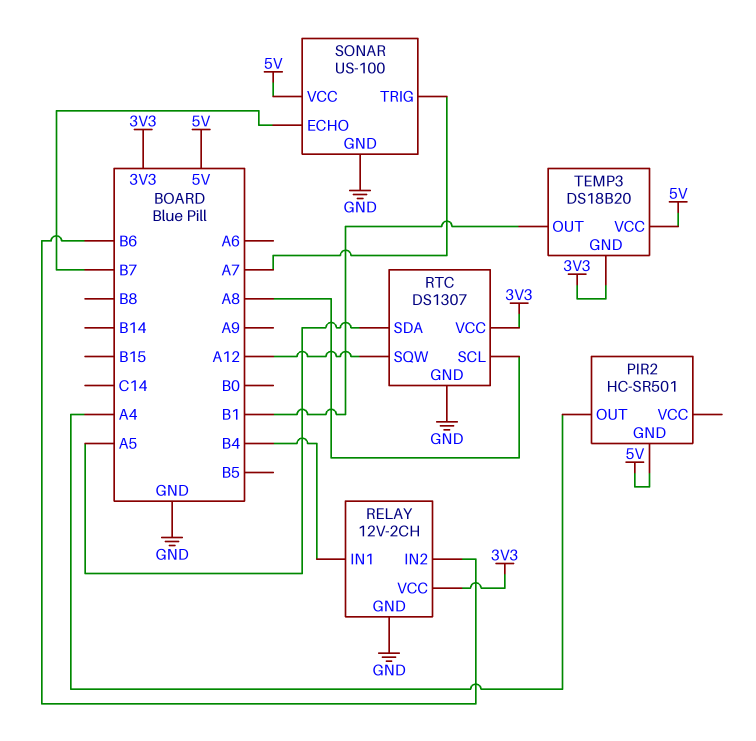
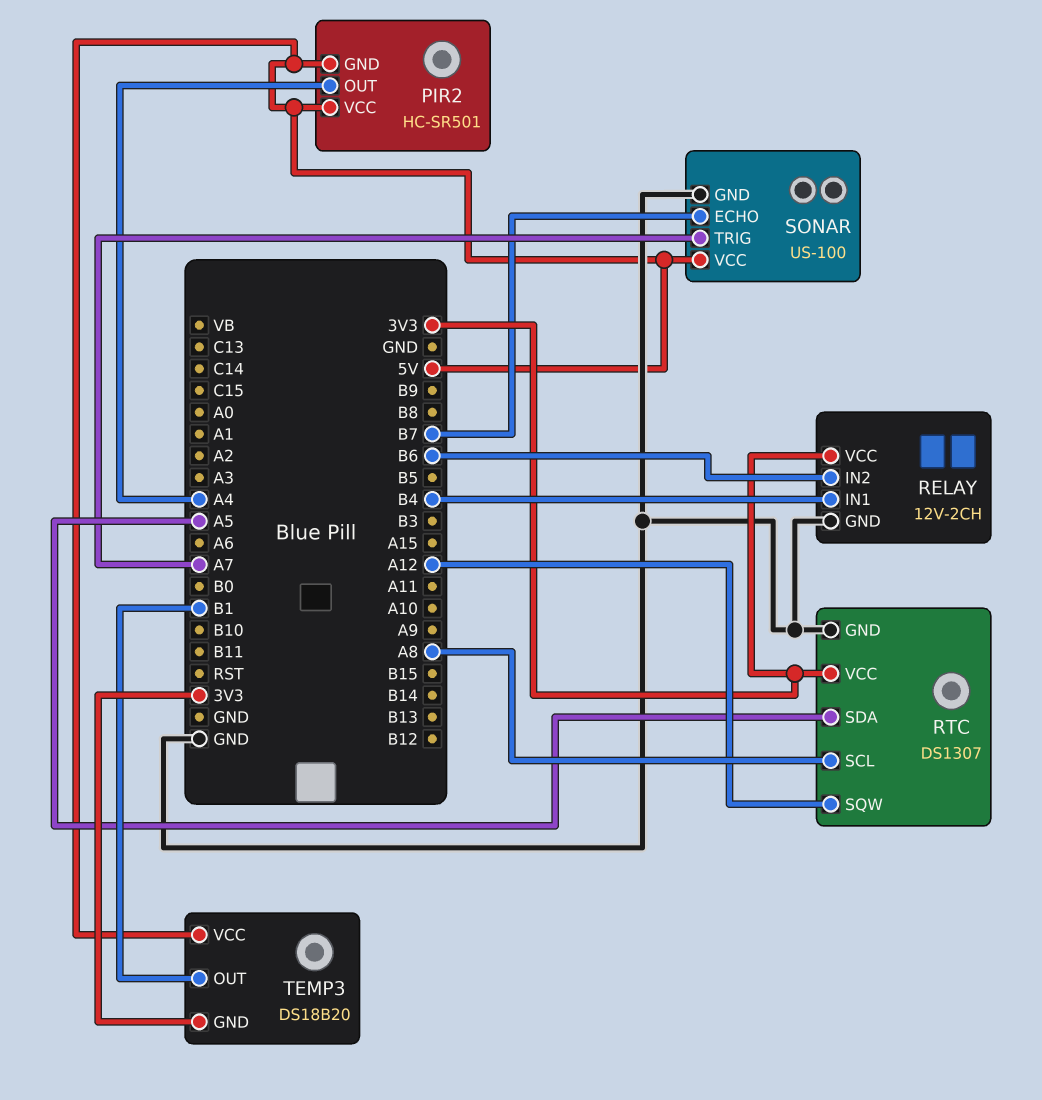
PIR2 pin VCC: none -> 5V

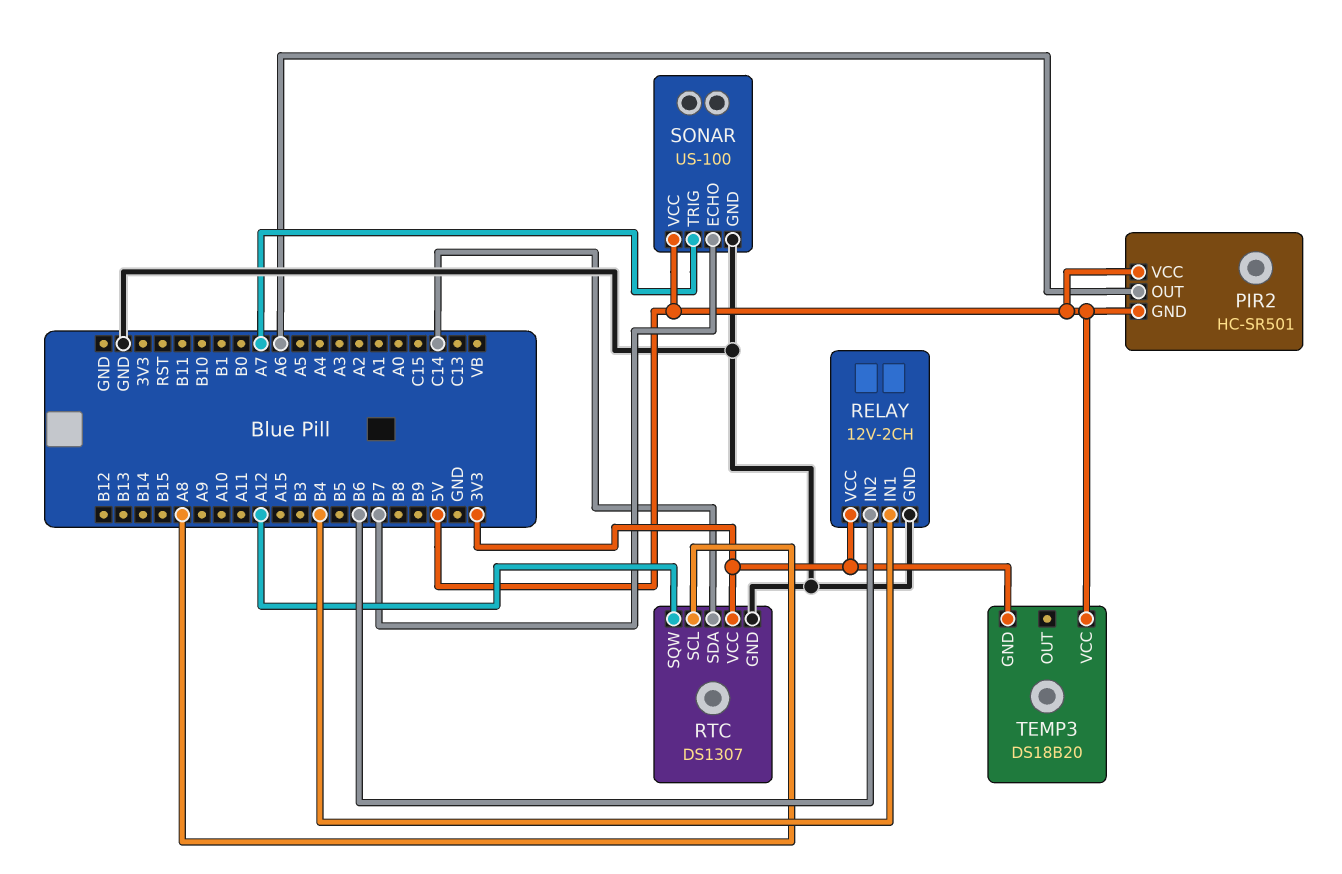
PIR2 pin OUT: A4 -> A6
RTC pin SDA: A5 -> C14
TEMP3 pin OUT: B1 -> none

